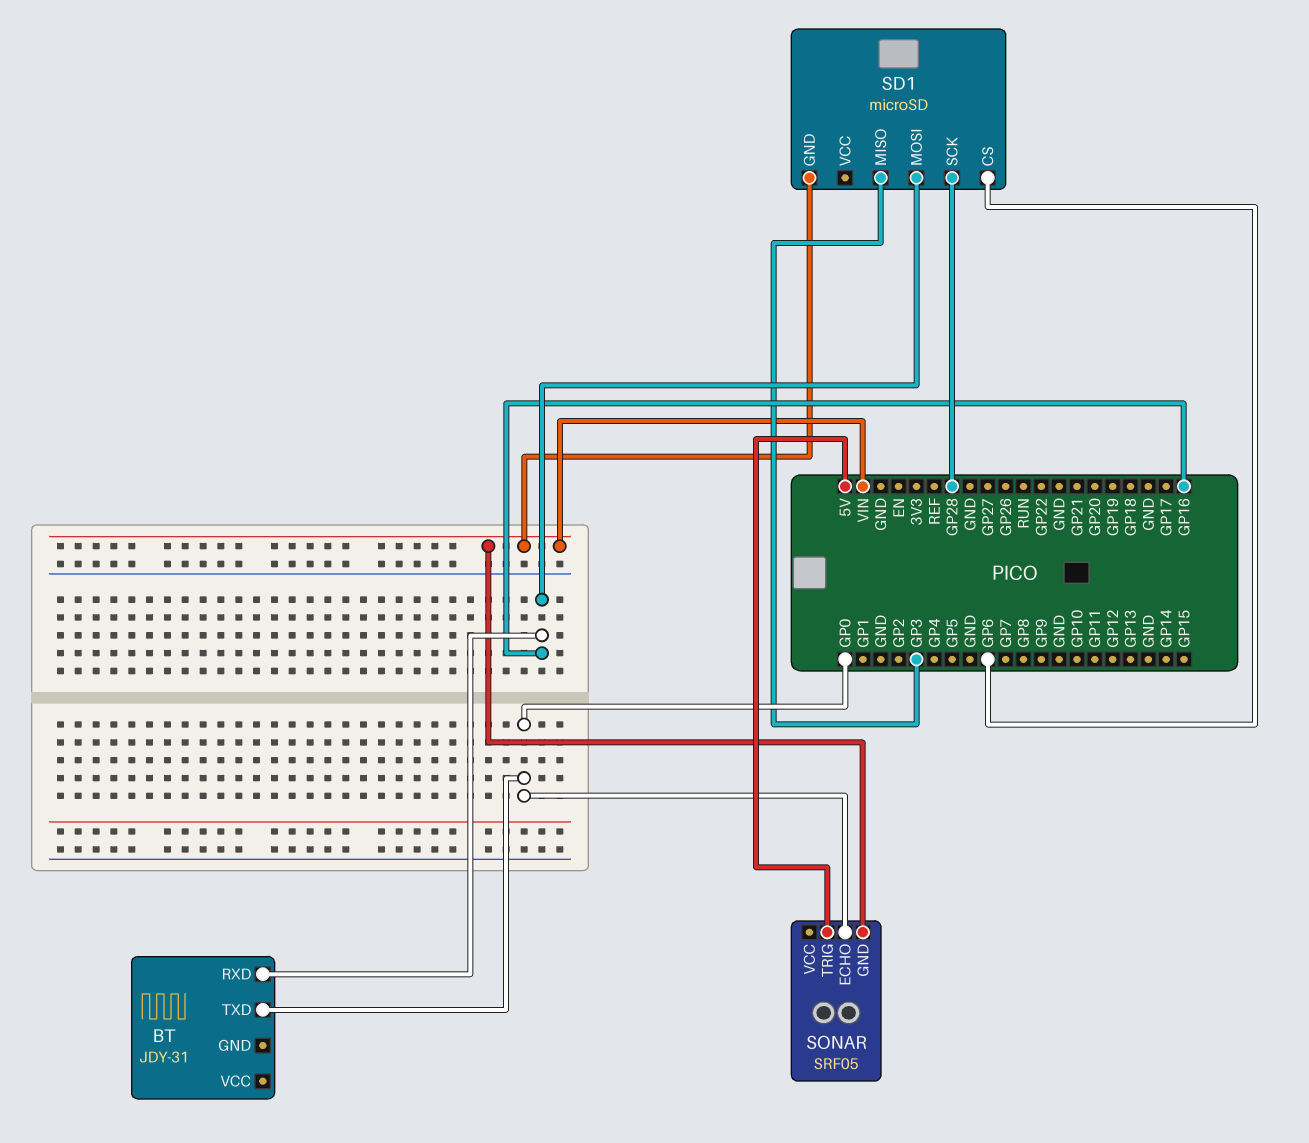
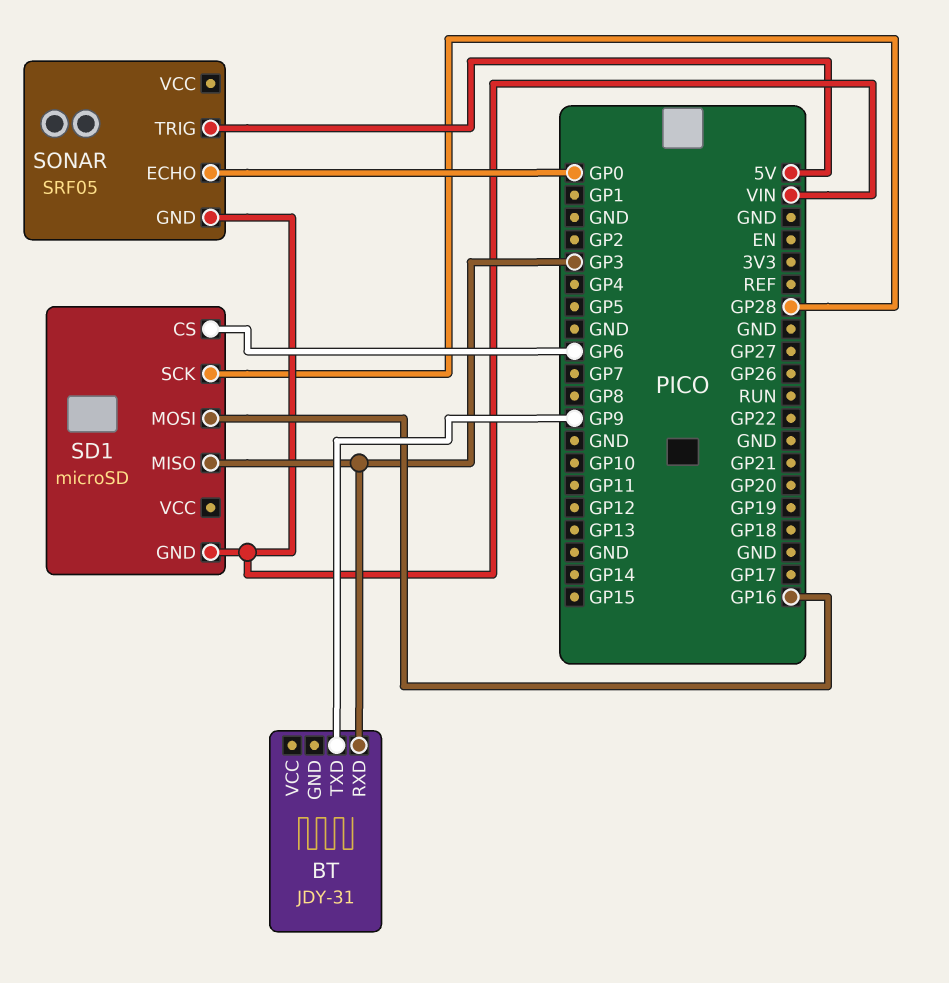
BT pin RXD: GP16 -> GP3
BT pin TXD: GP0 -> GP9

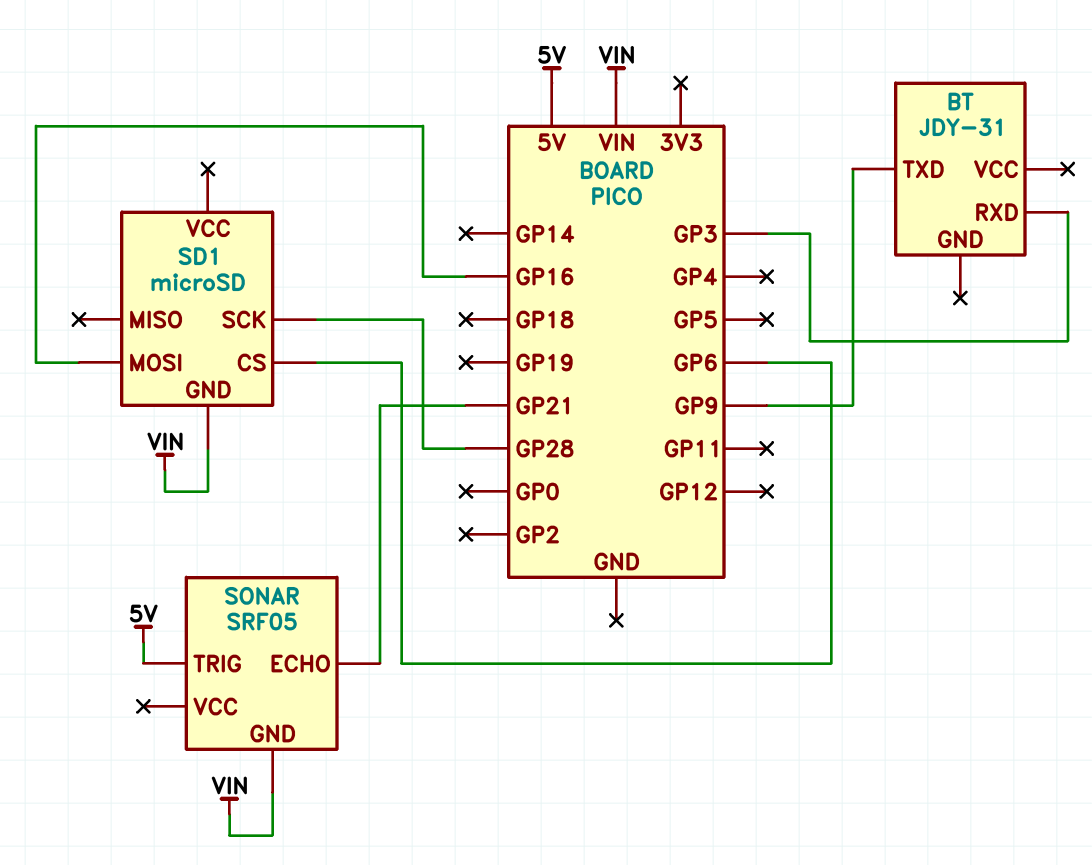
SD1 pin MISO: GP3 -> none
SONAR pin ECHO: GP0 -> GP21

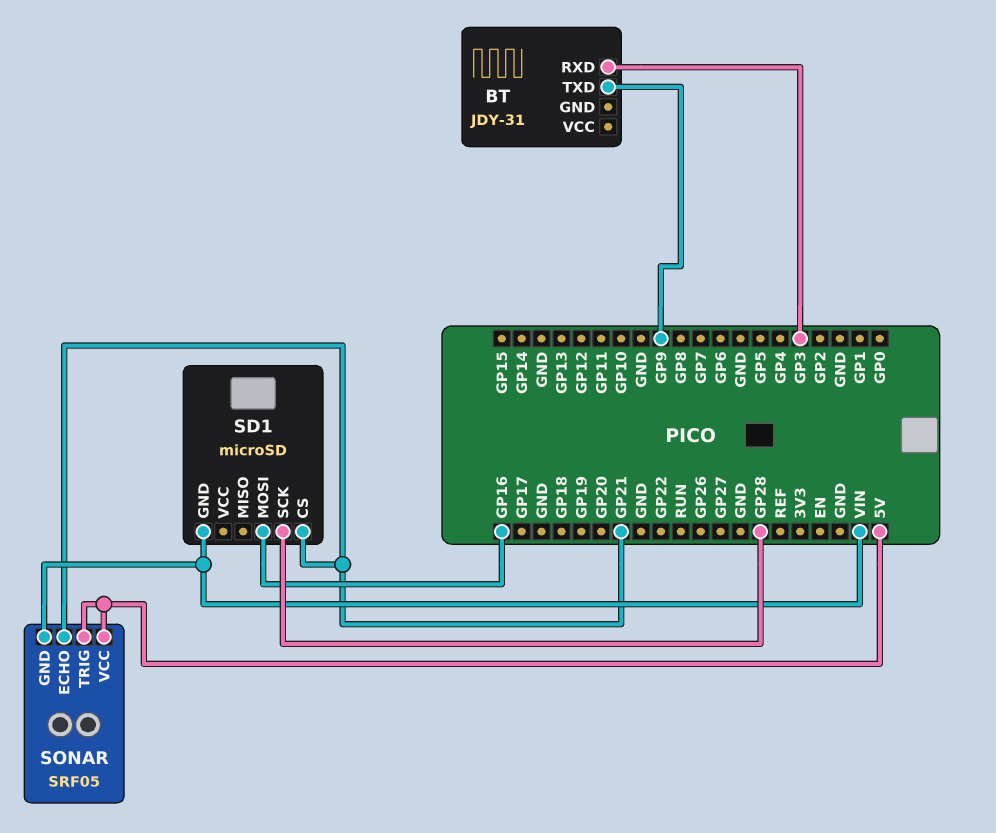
SD1 pin CS: GP6 -> GP21
SONAR pin VCC: none -> 5V

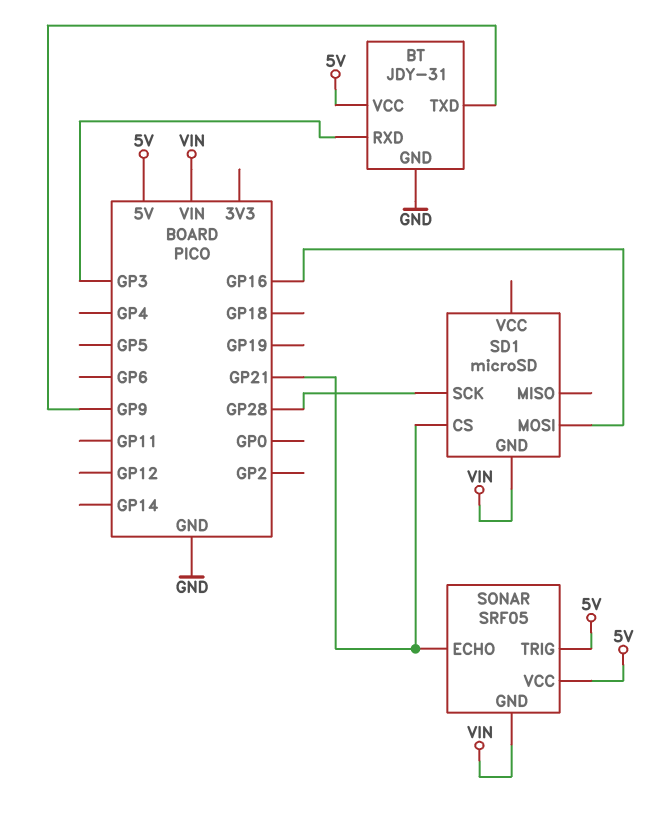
BT pin GND: none -> GND
BT pin VCC: none -> 5V

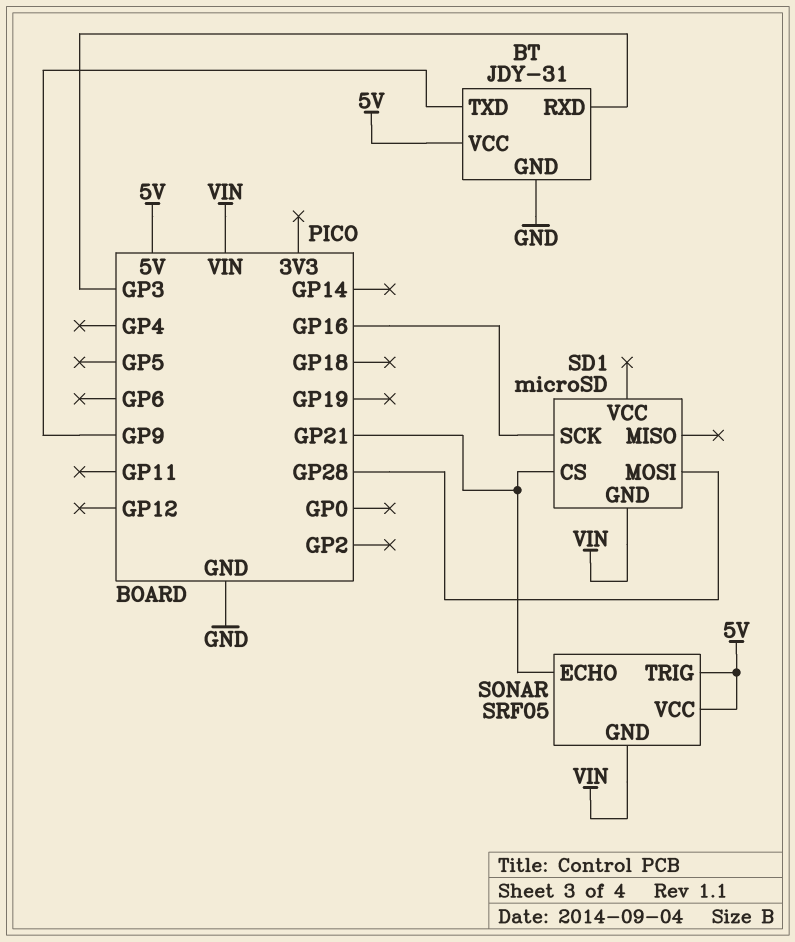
SD1 pin MOSI: GP16 -> GP28
SD1 pin SCK: GP28 -> GP16

